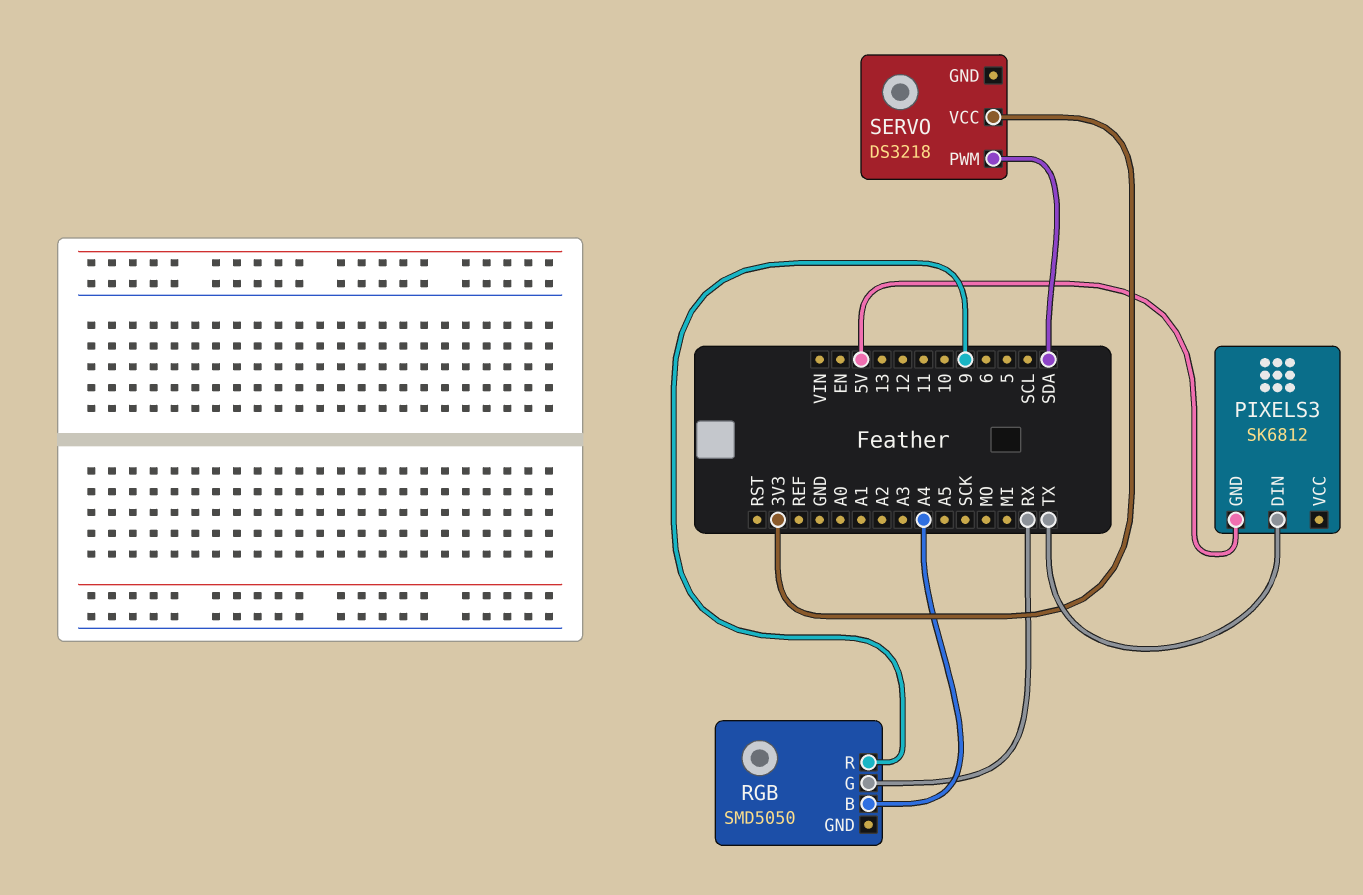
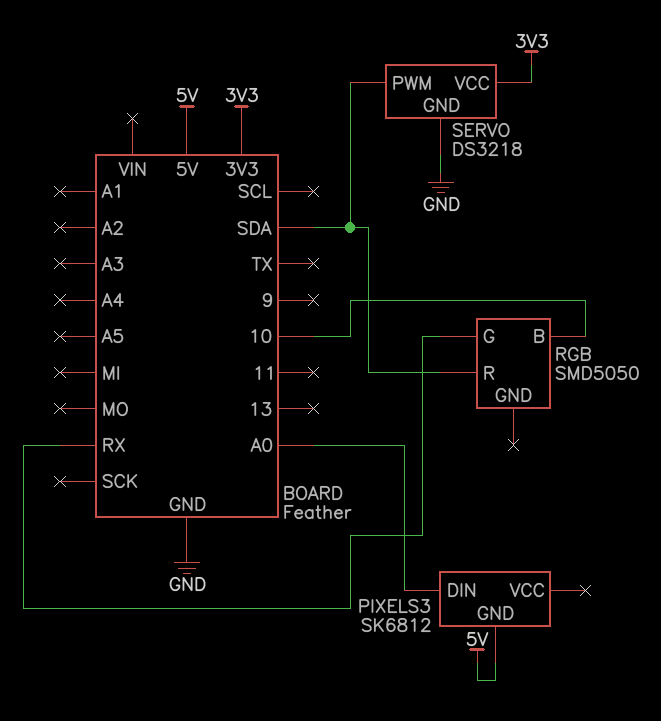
PIXELS3 pin DIN: TX -> A0
RGB pin B: A4 -> 10
RGB pin R: 9 -> SDA
SERVO pin GND: none -> GND

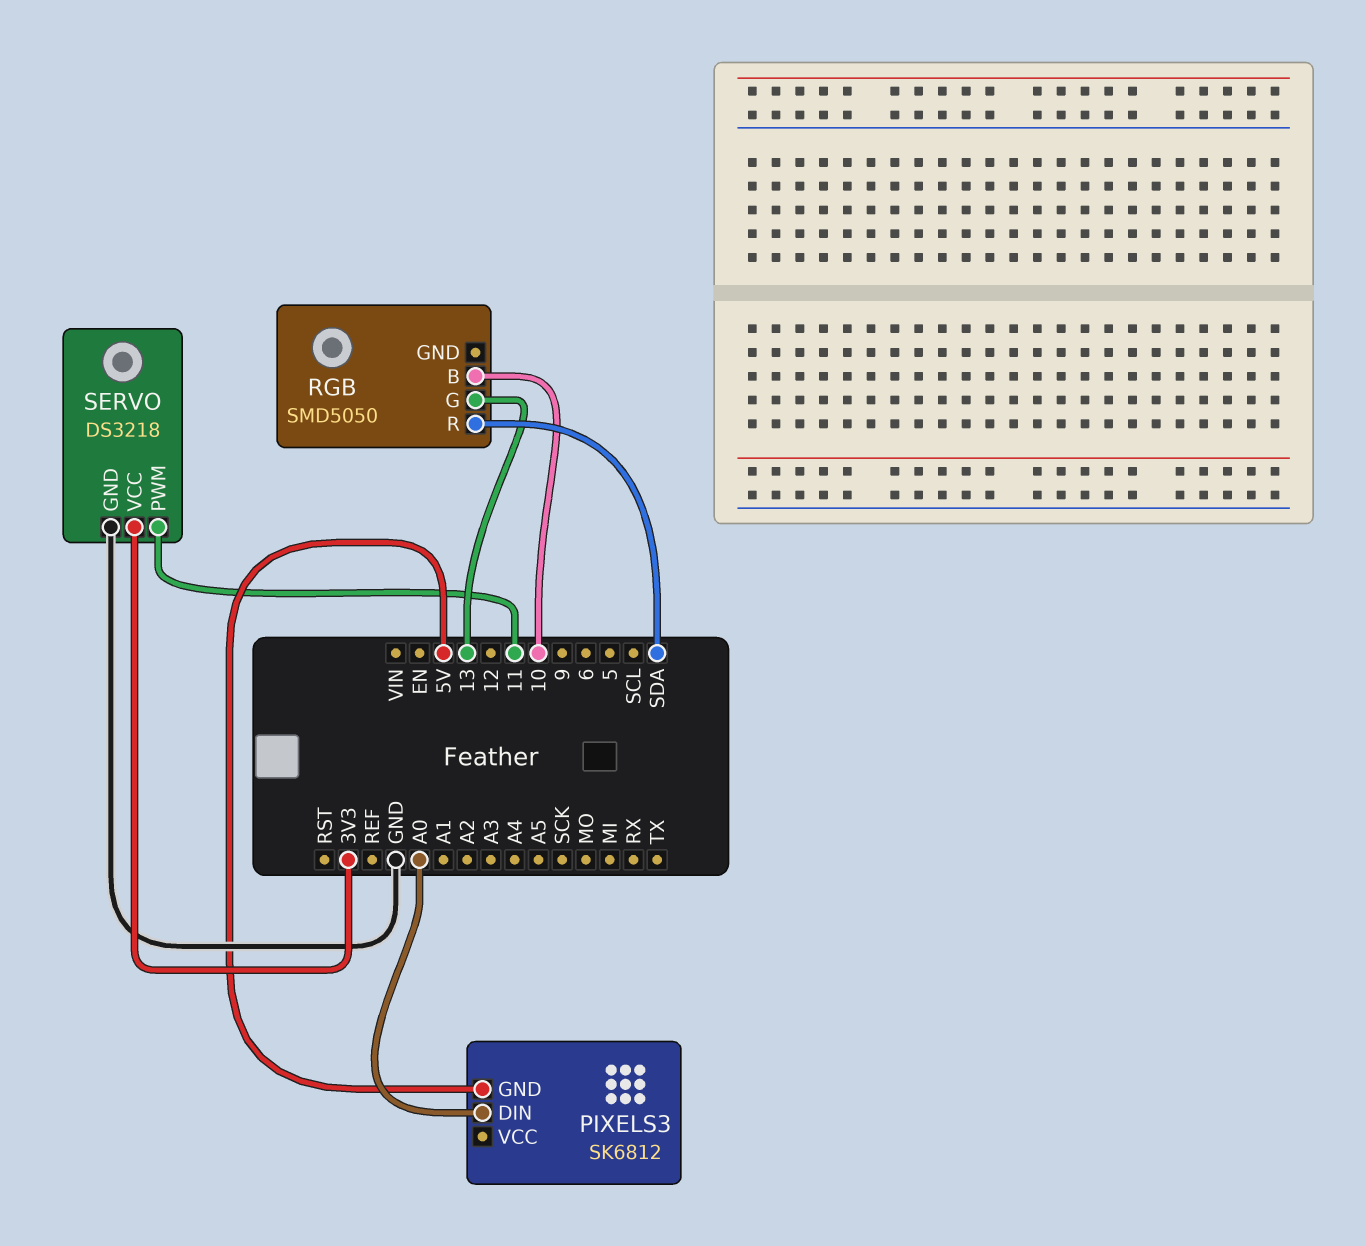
RGB pin G: RX -> 13
SERVO pin PWM: SDA -> 11

